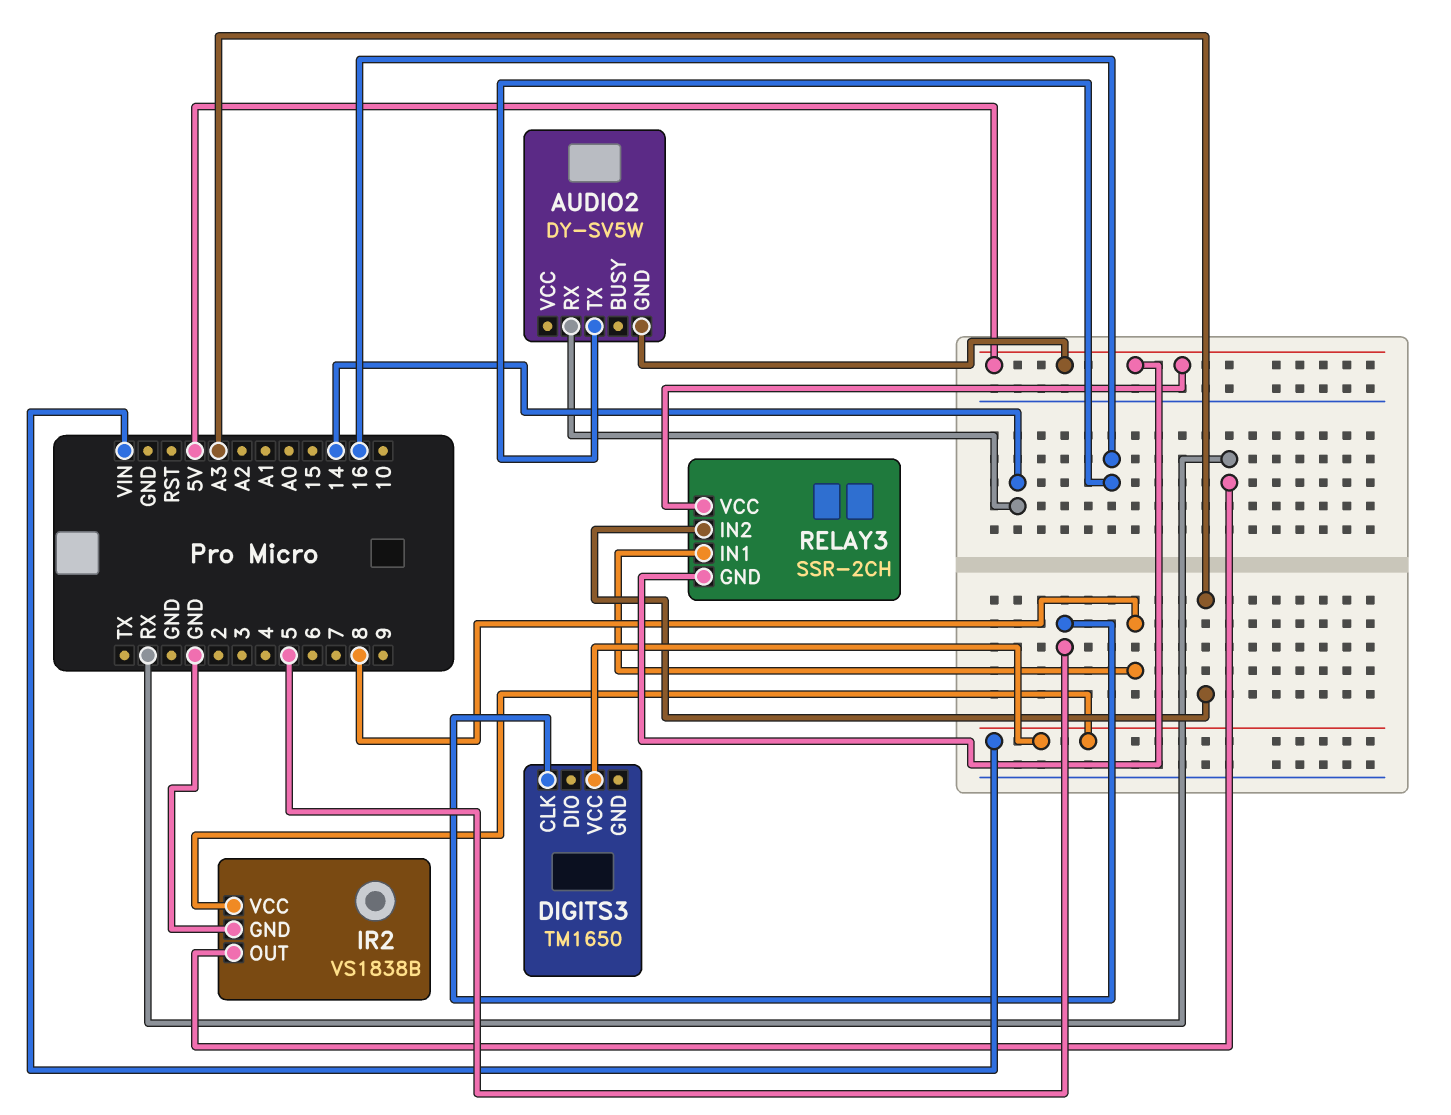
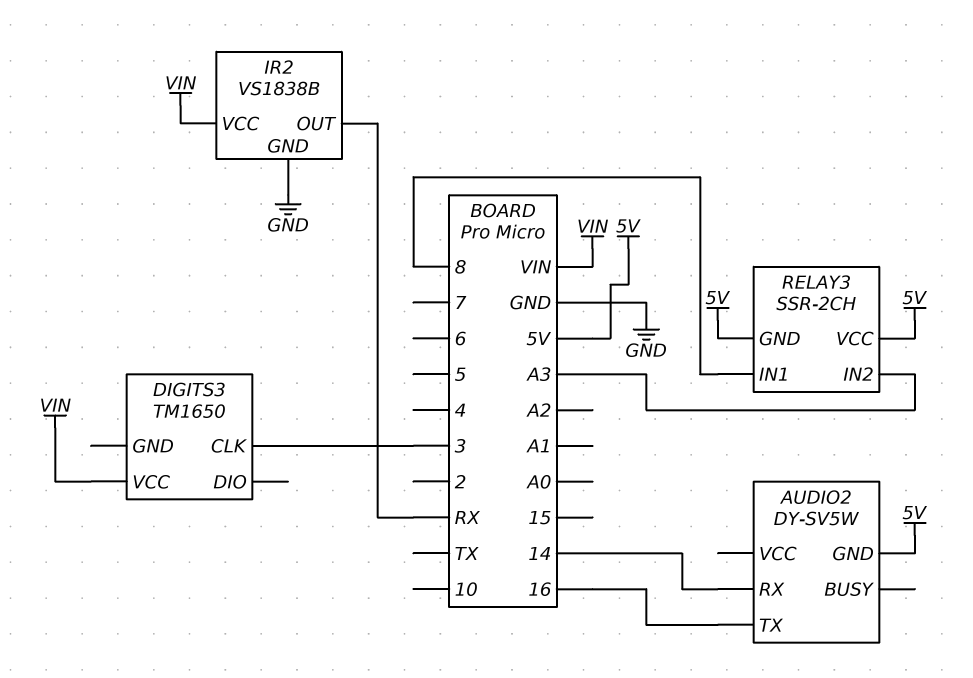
DIGITS3 pin CLK: 5 -> 3

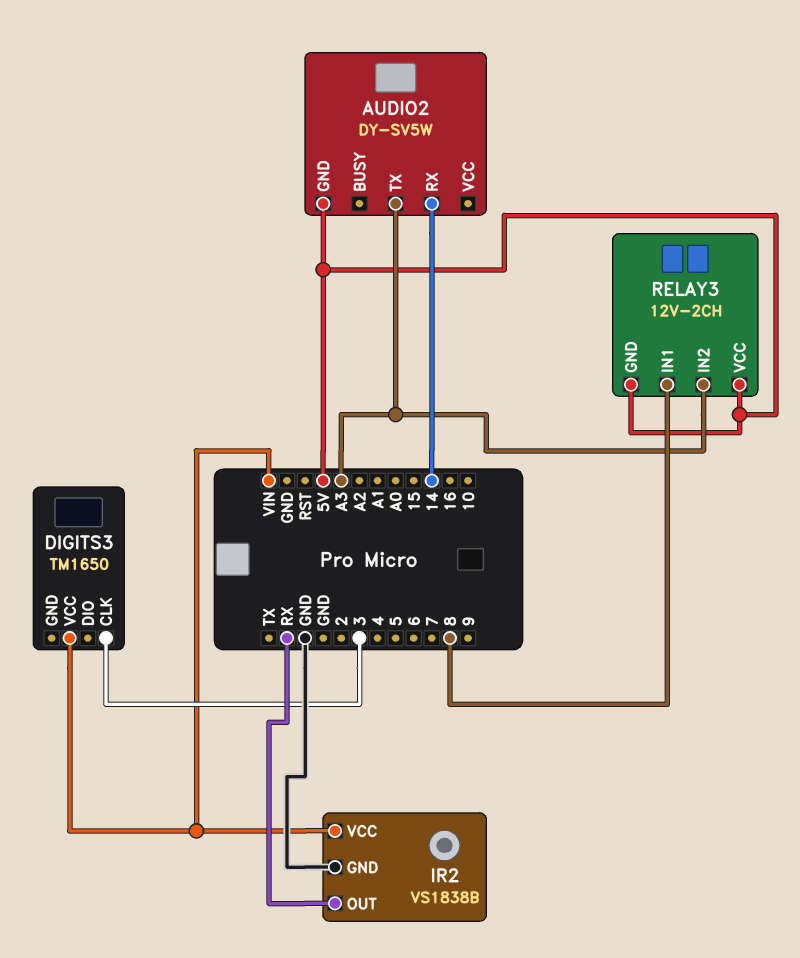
AUDIO2 pin TX: 16 -> A3
RELAY3: SSR-2CH -> 12V-2CH

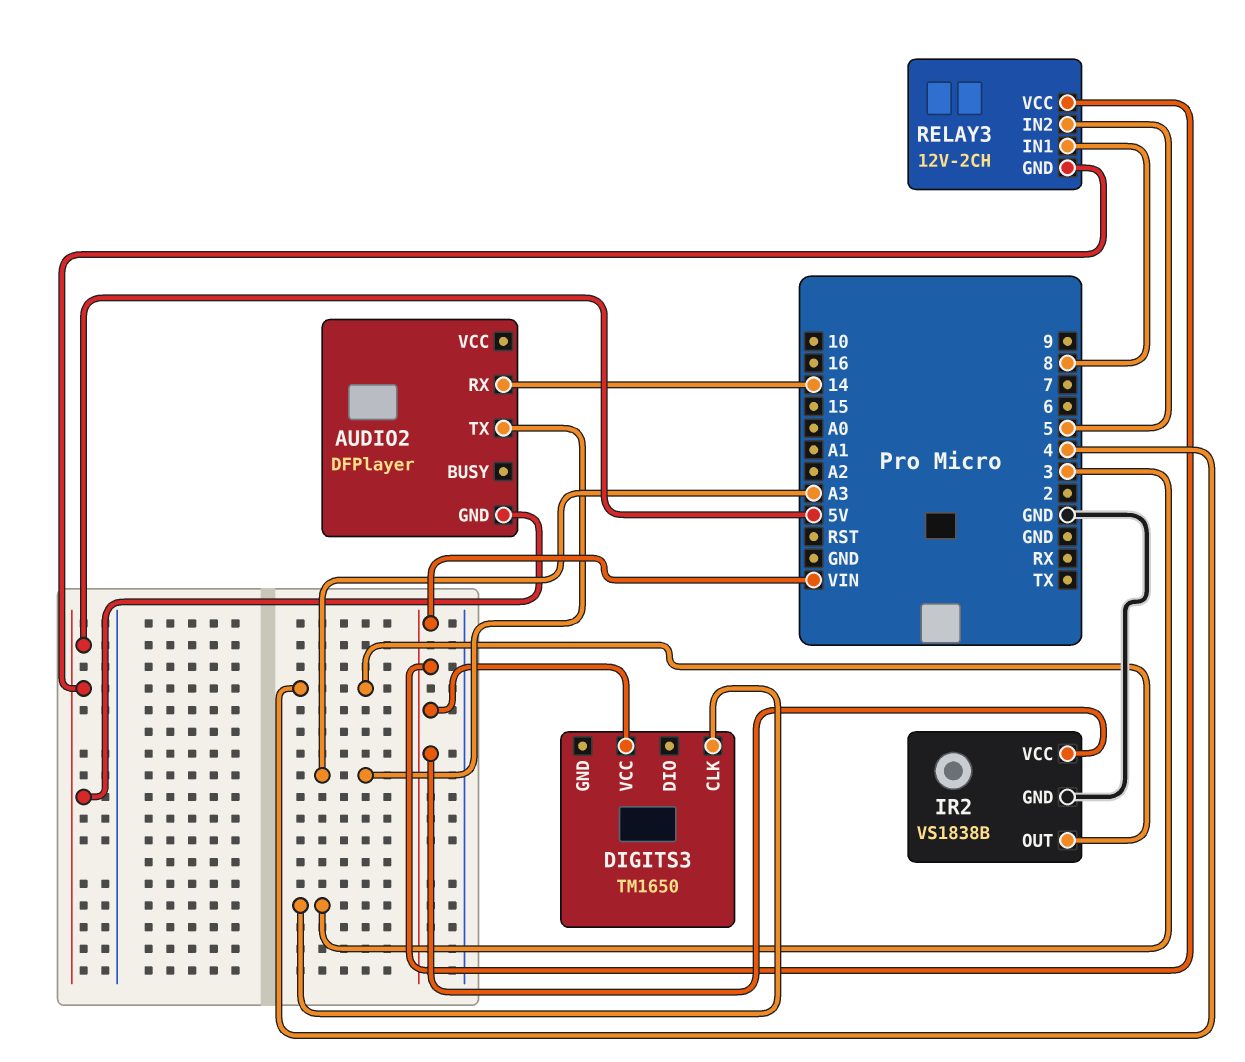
AUDIO2: DY-SV5W -> DFPlayer
IR2 pin OUT: RX -> 4
RELAY3 pin IN2: A3 -> 5
RELAY3 pin VCC: 5V -> VIN

